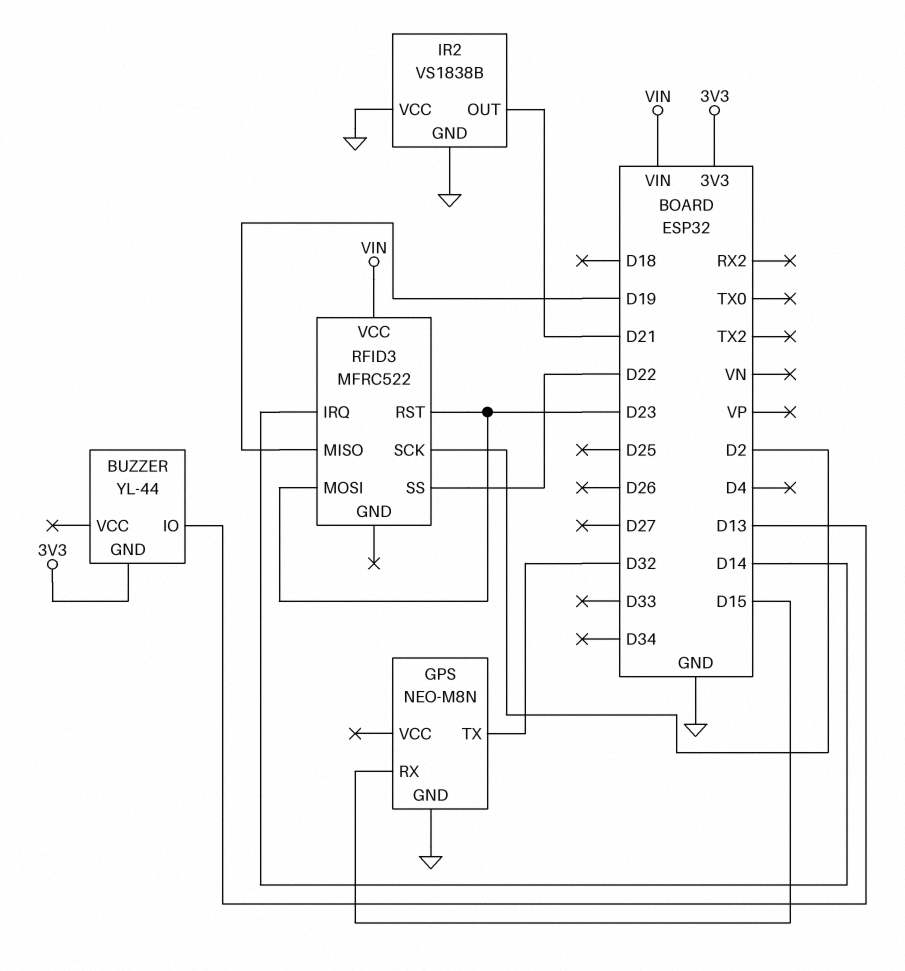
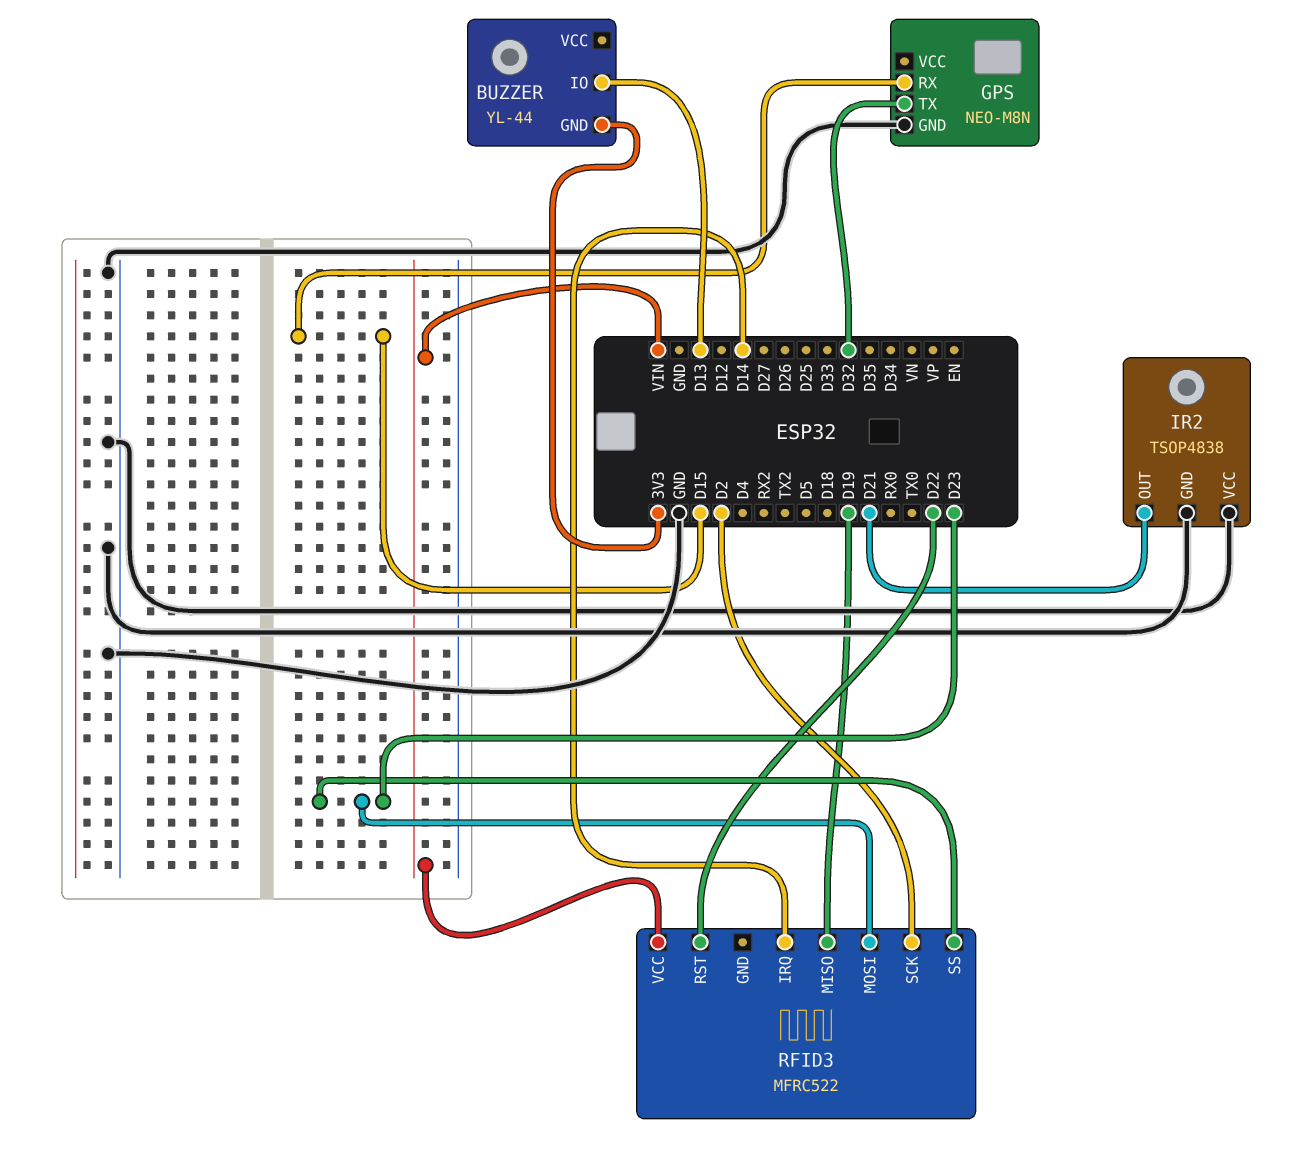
IR2: VS1838B -> TSOP4838
RFID3 pin RST: D23 -> D22
RFID3 pin SS: D22 -> D23

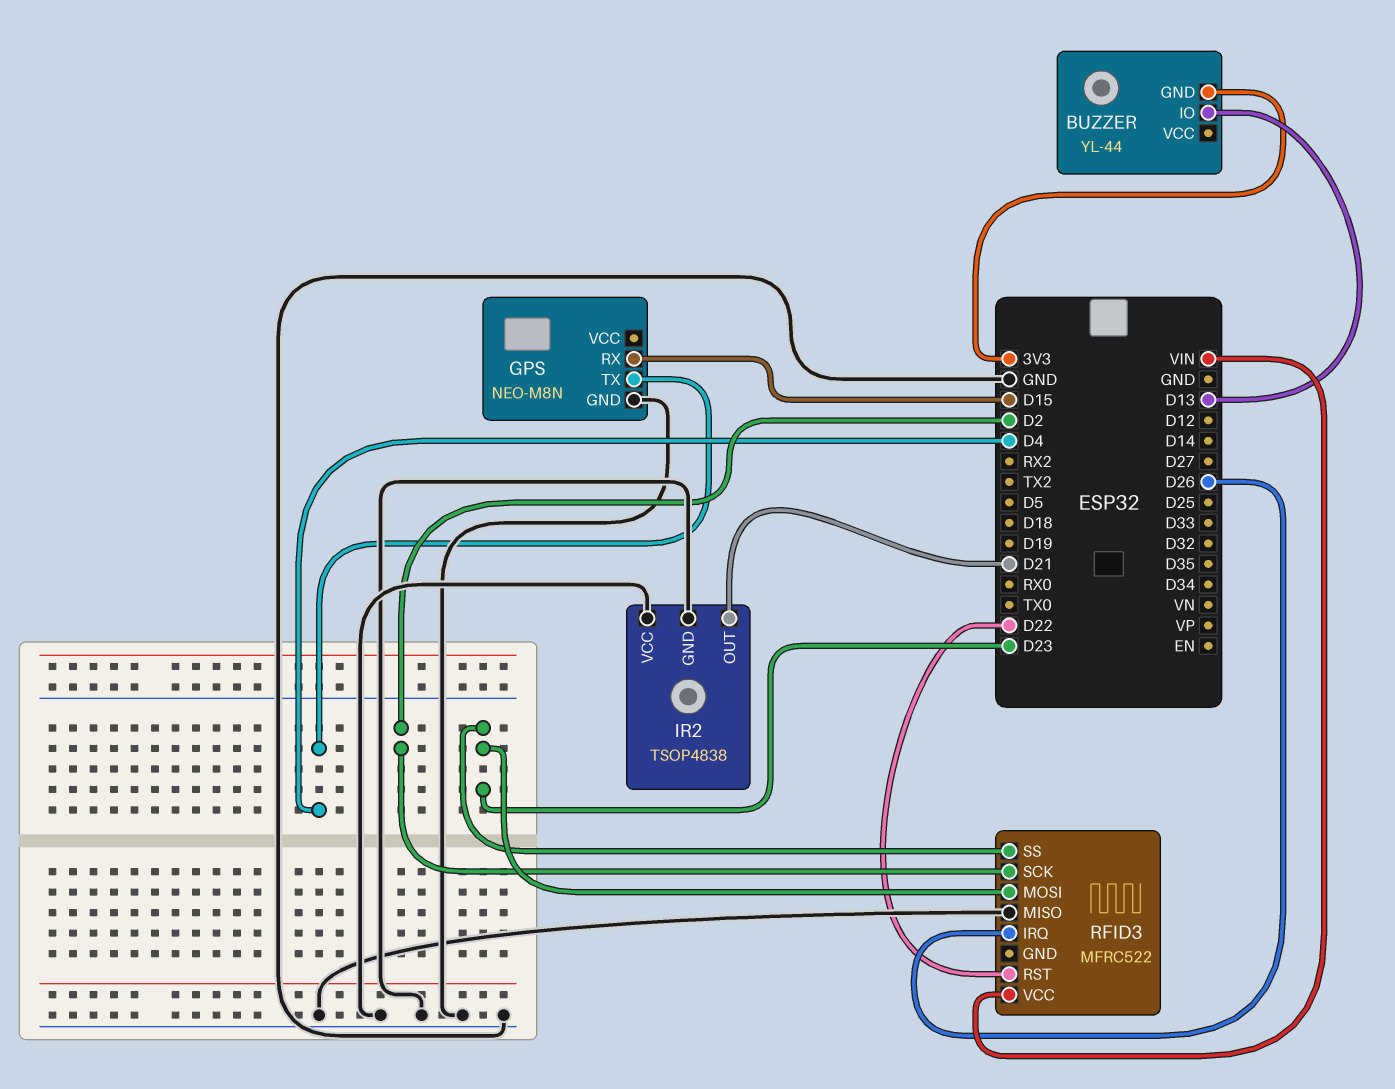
GPS pin TX: D32 -> D4
RFID3 pin IRQ: D14 -> D26
RFID3 pin MISO: D19 -> GND

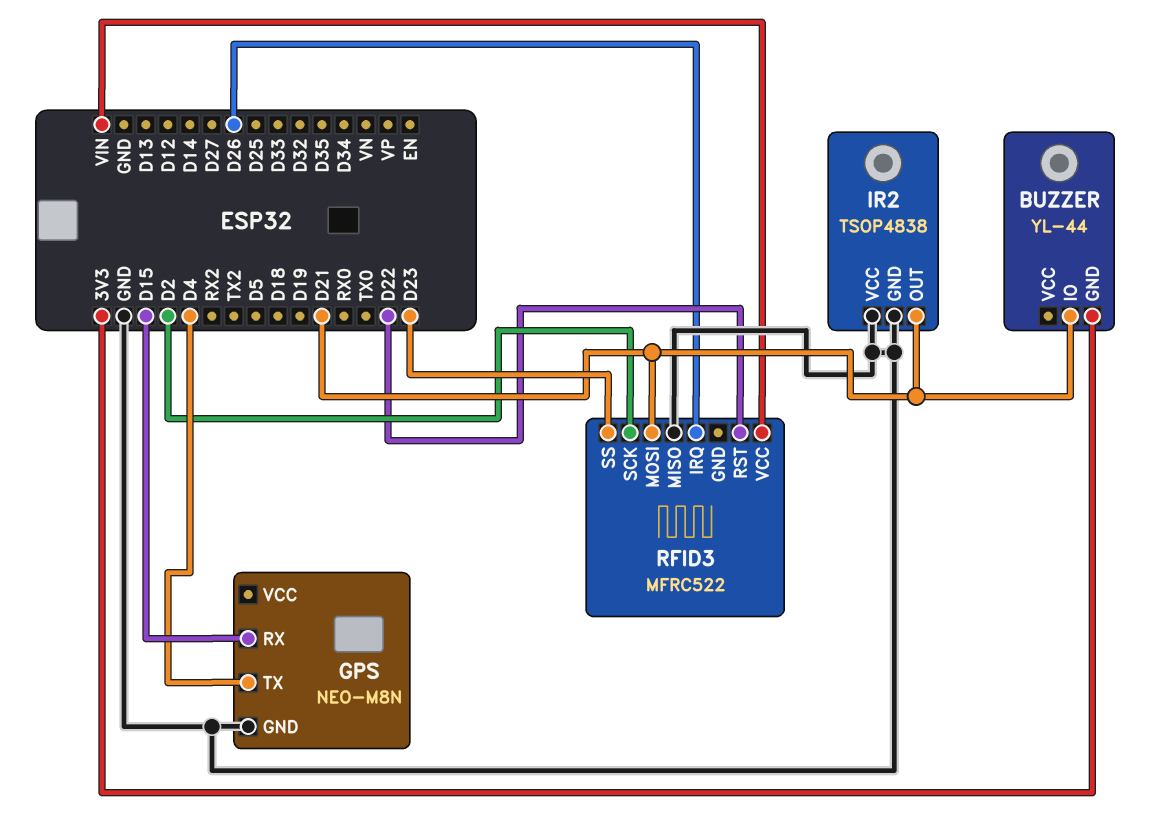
BUZZER pin IO: D13 -> D21
RFID3 pin MOSI: D23 -> D21

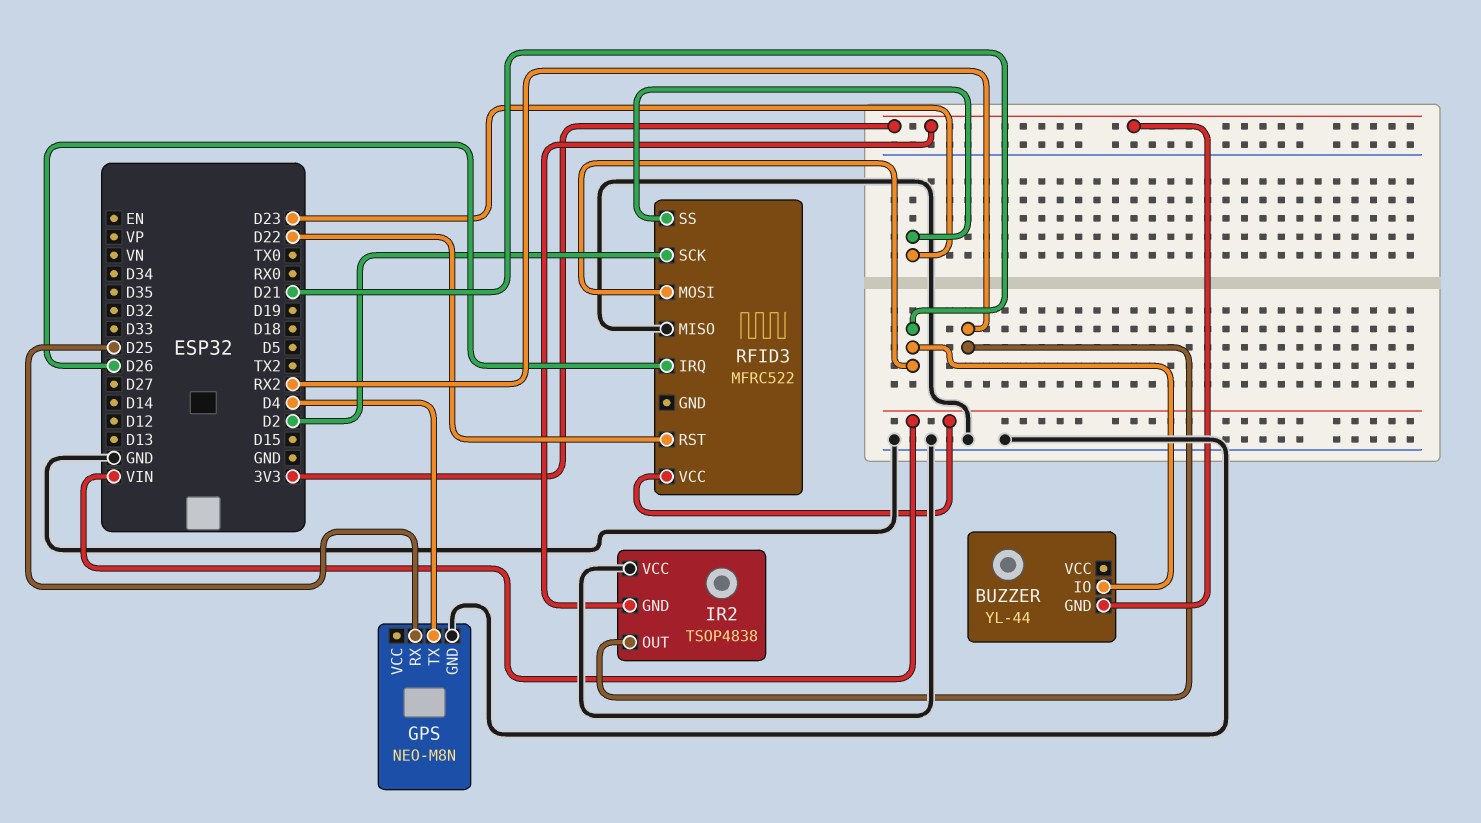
GPS pin RX: D15 -> D25
IR2 pin GND: GND -> 3V3
IR2 pin OUT: D21 -> RX2

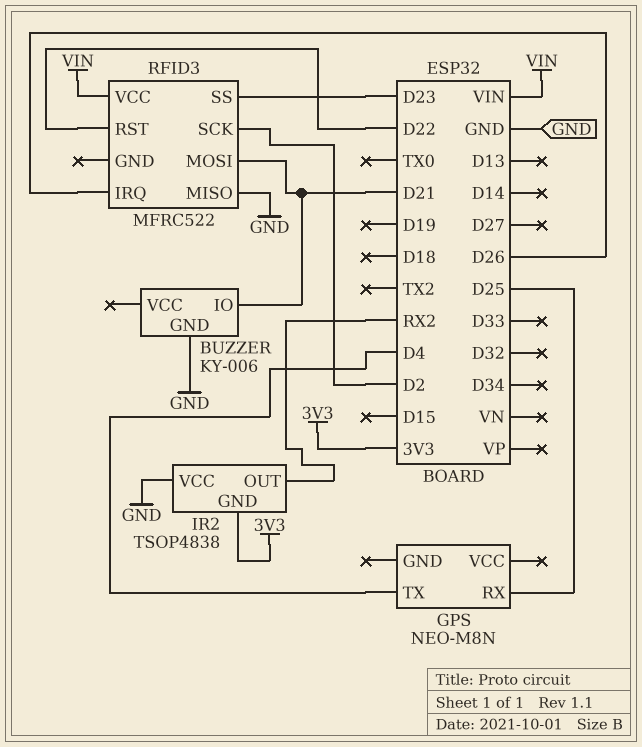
BUZZER: YL-44 -> KY-006
BUZZER pin GND: 3V3 -> GND
GPS pin GND: GND -> none

